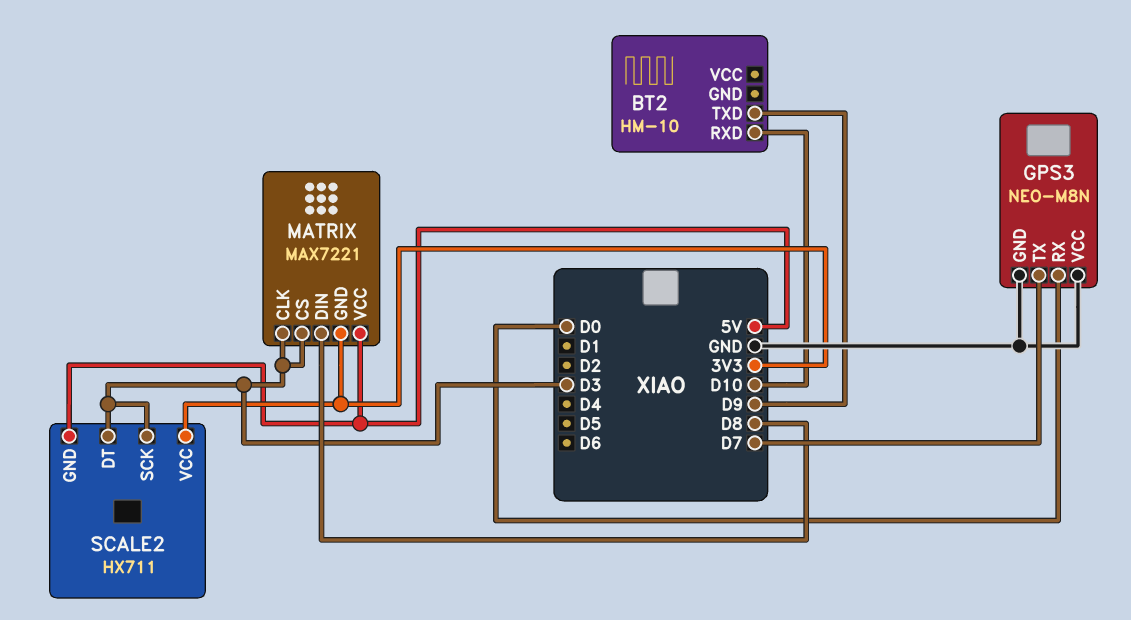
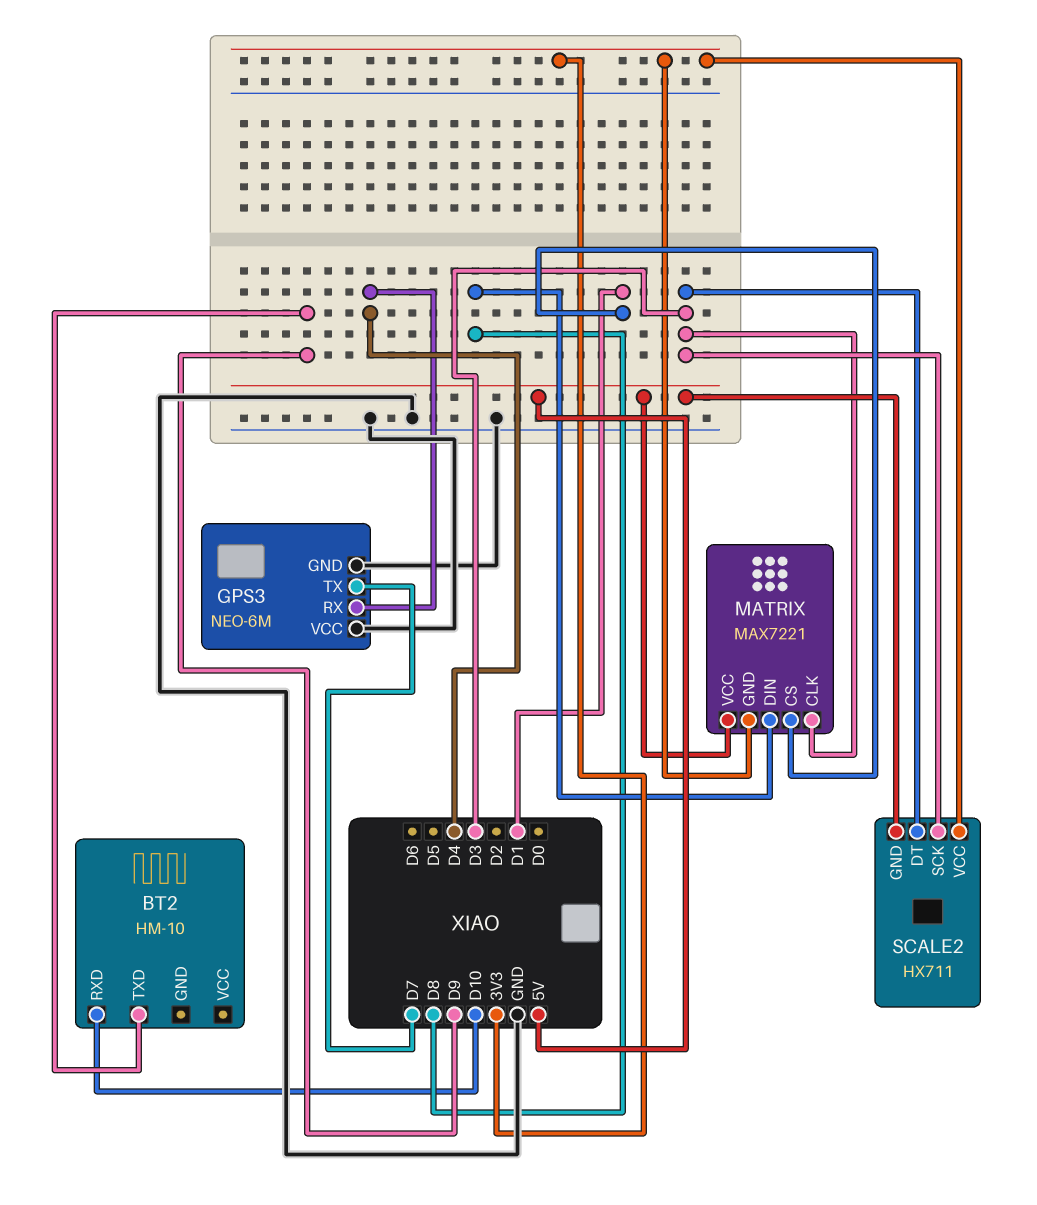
GPS3: NEO-M8N -> NEO-6M
GPS3 pin RX: D0 -> D4
MATRIX pin CS: D3 -> D1

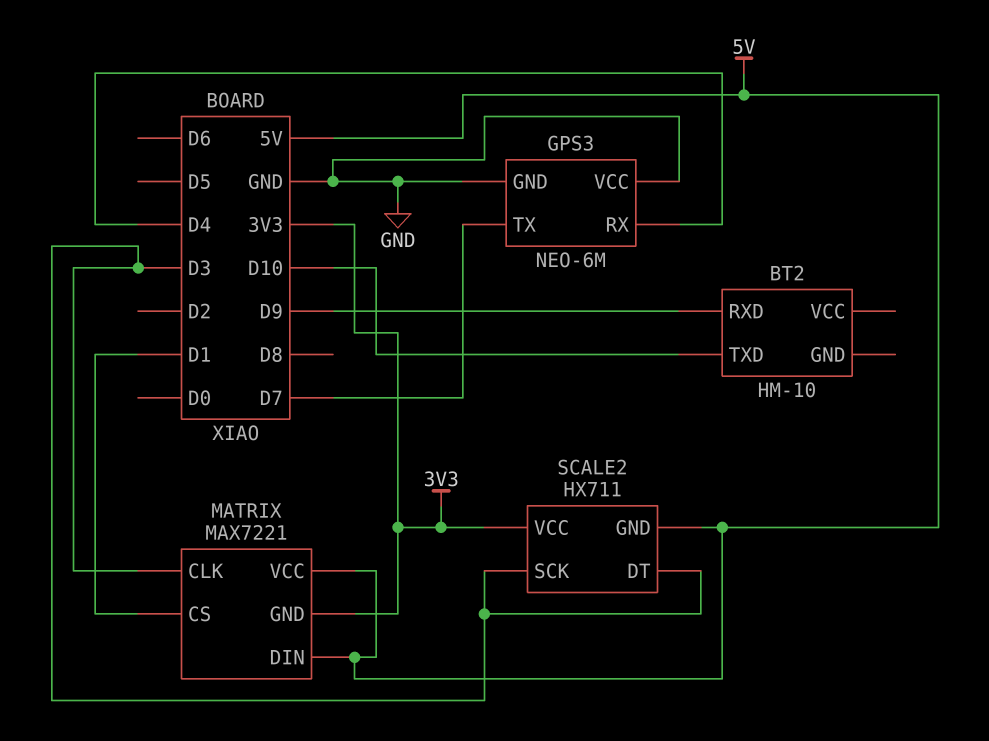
BT2 pin RXD: D10 -> D9
BT2 pin TXD: D9 -> D10
MATRIX pin DIN: D8 -> 5V

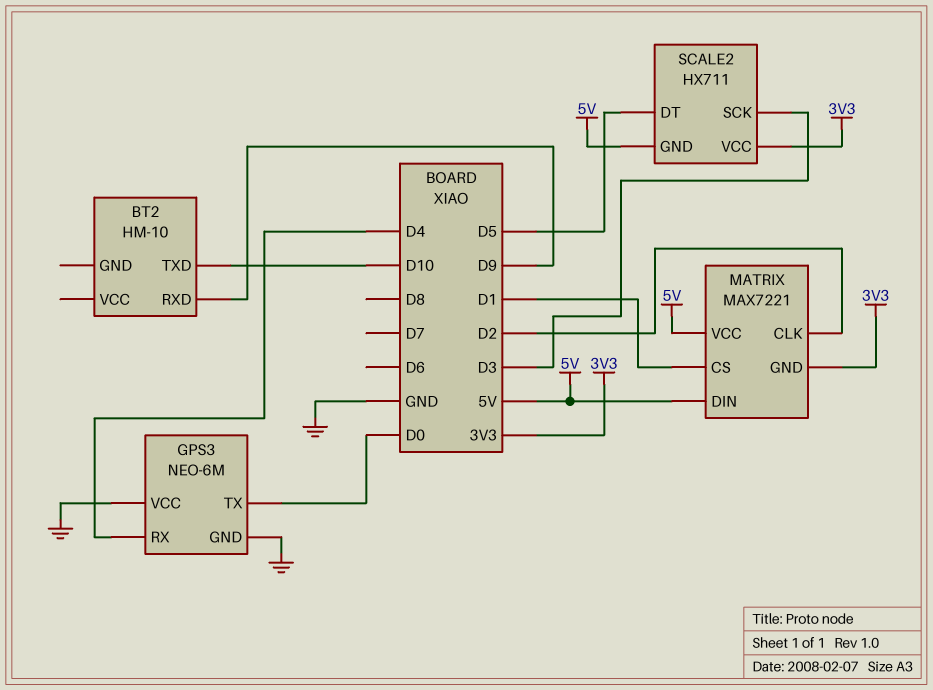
GPS3 pin TX: D7 -> D0
MATRIX pin CLK: D3 -> D2
SCALE2 pin DT: D3 -> D5

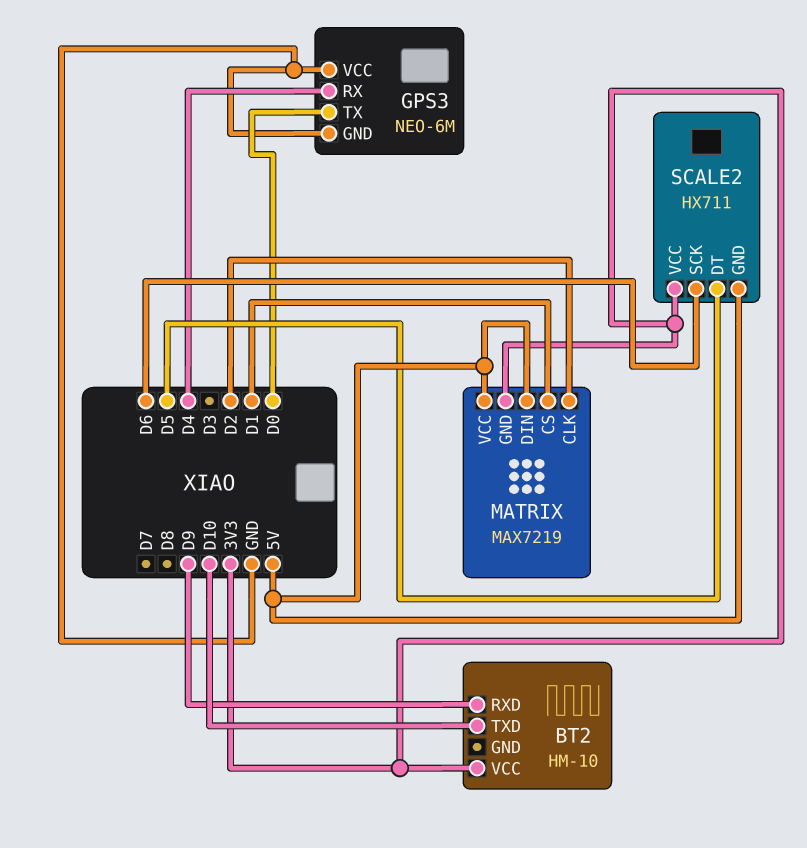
BT2 pin VCC: none -> 3V3
MATRIX: MAX7221 -> MAX7219
SCALE2 pin SCK: D3 -> D6

